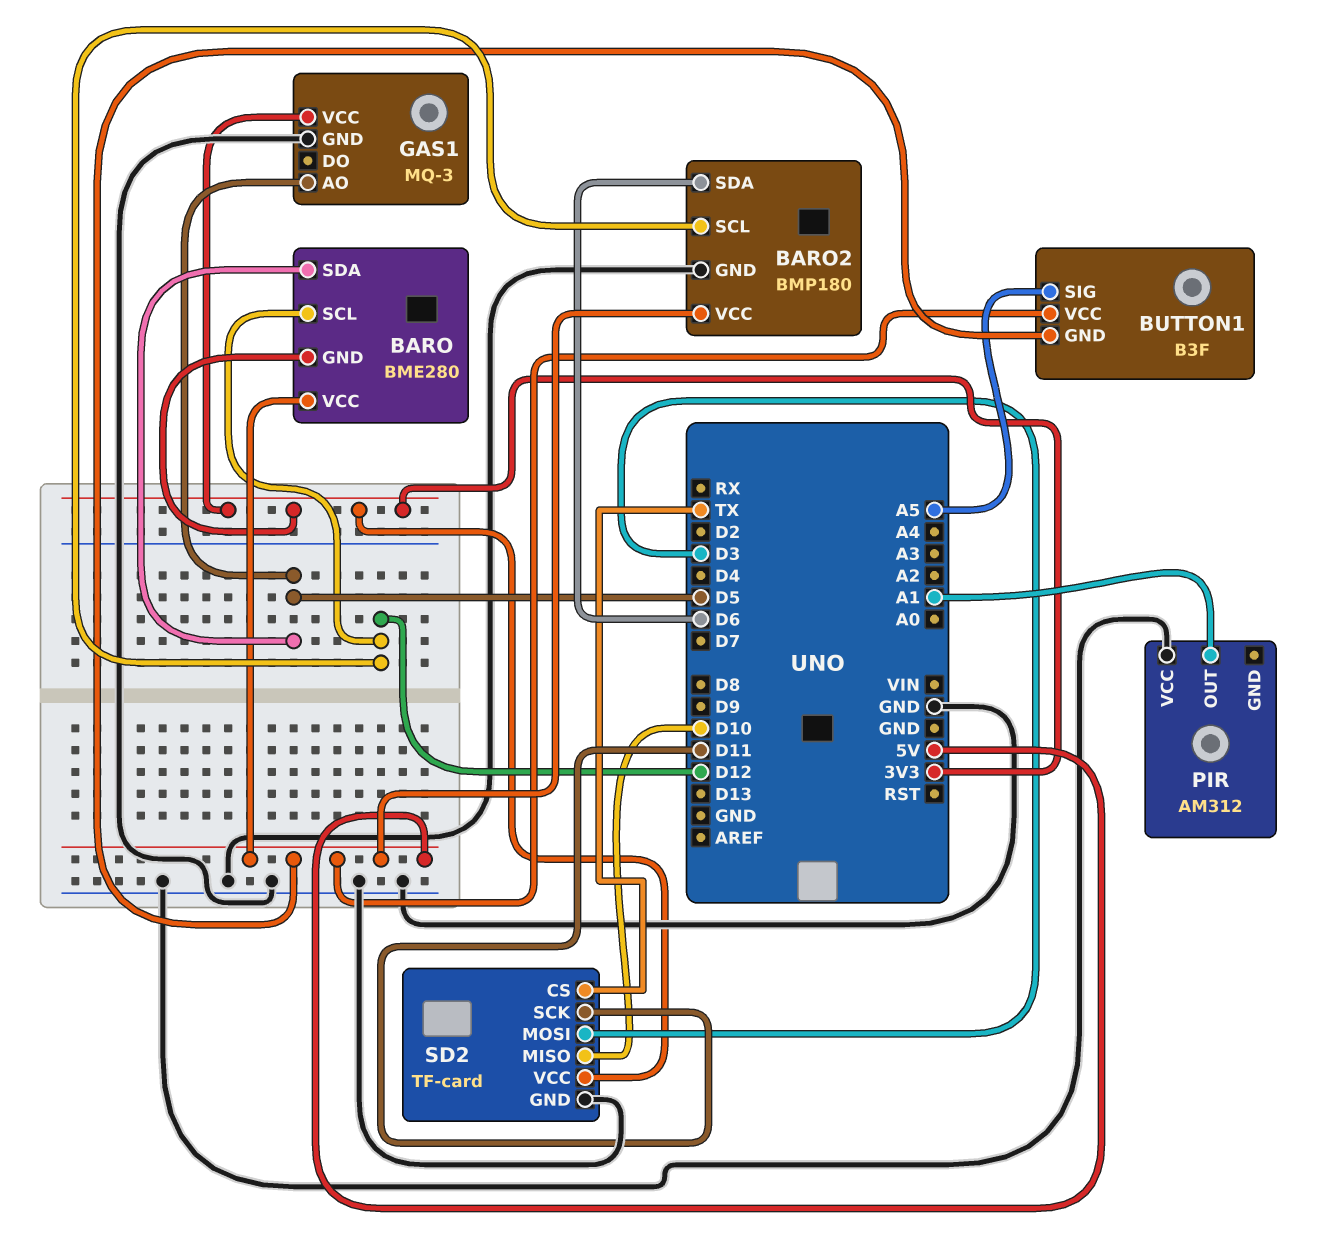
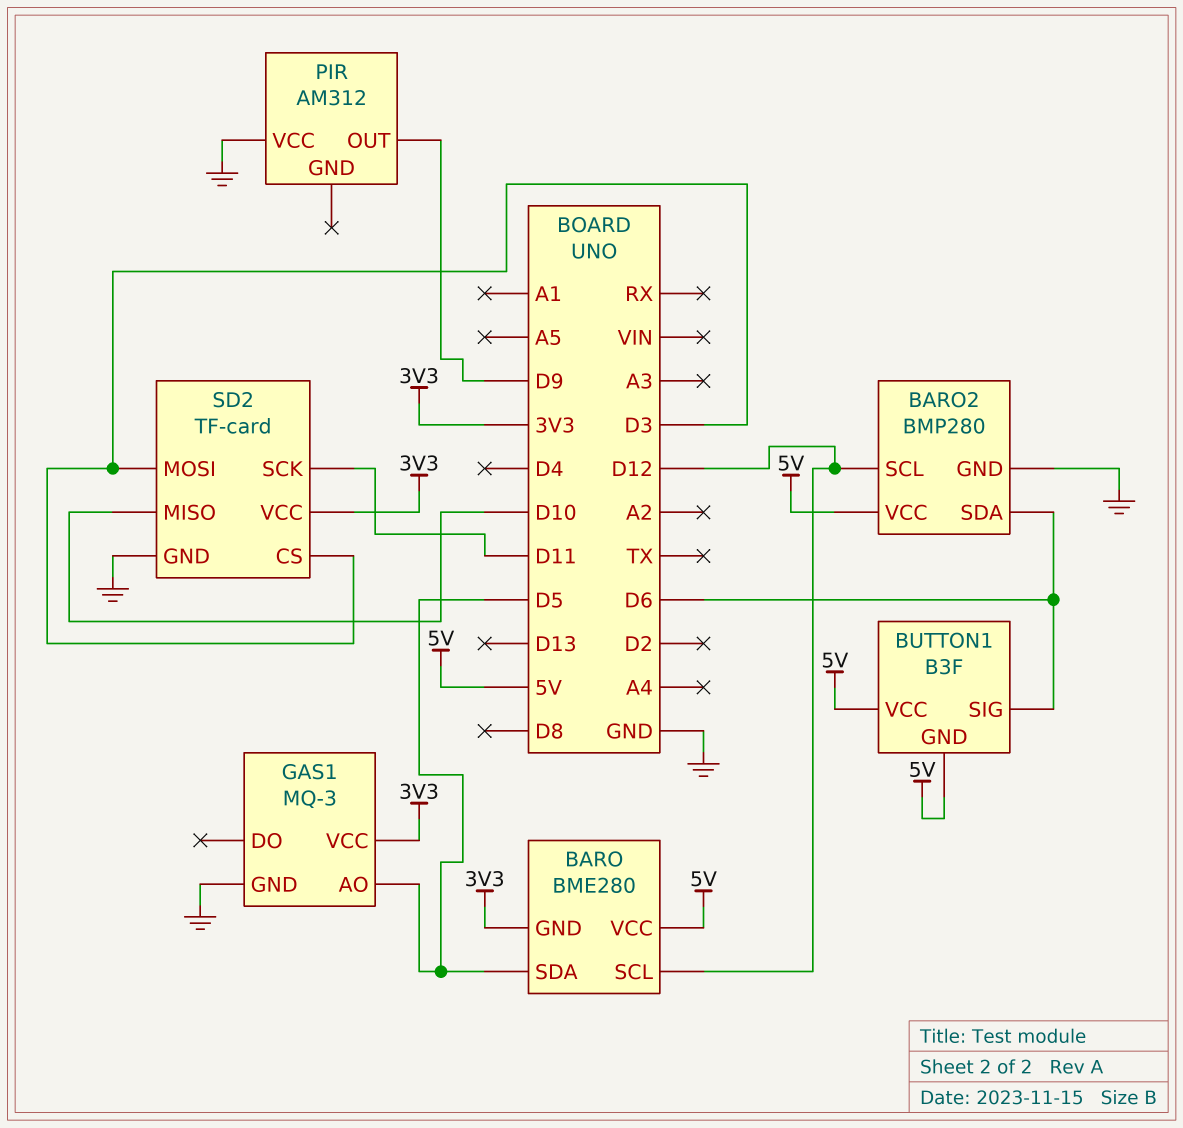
BARO2: BMP180 -> BMP280
BUTTON1 pin SIG: A5 -> D6
PIR pin OUT: A1 -> D9
SD2 pin CS: TX -> D3

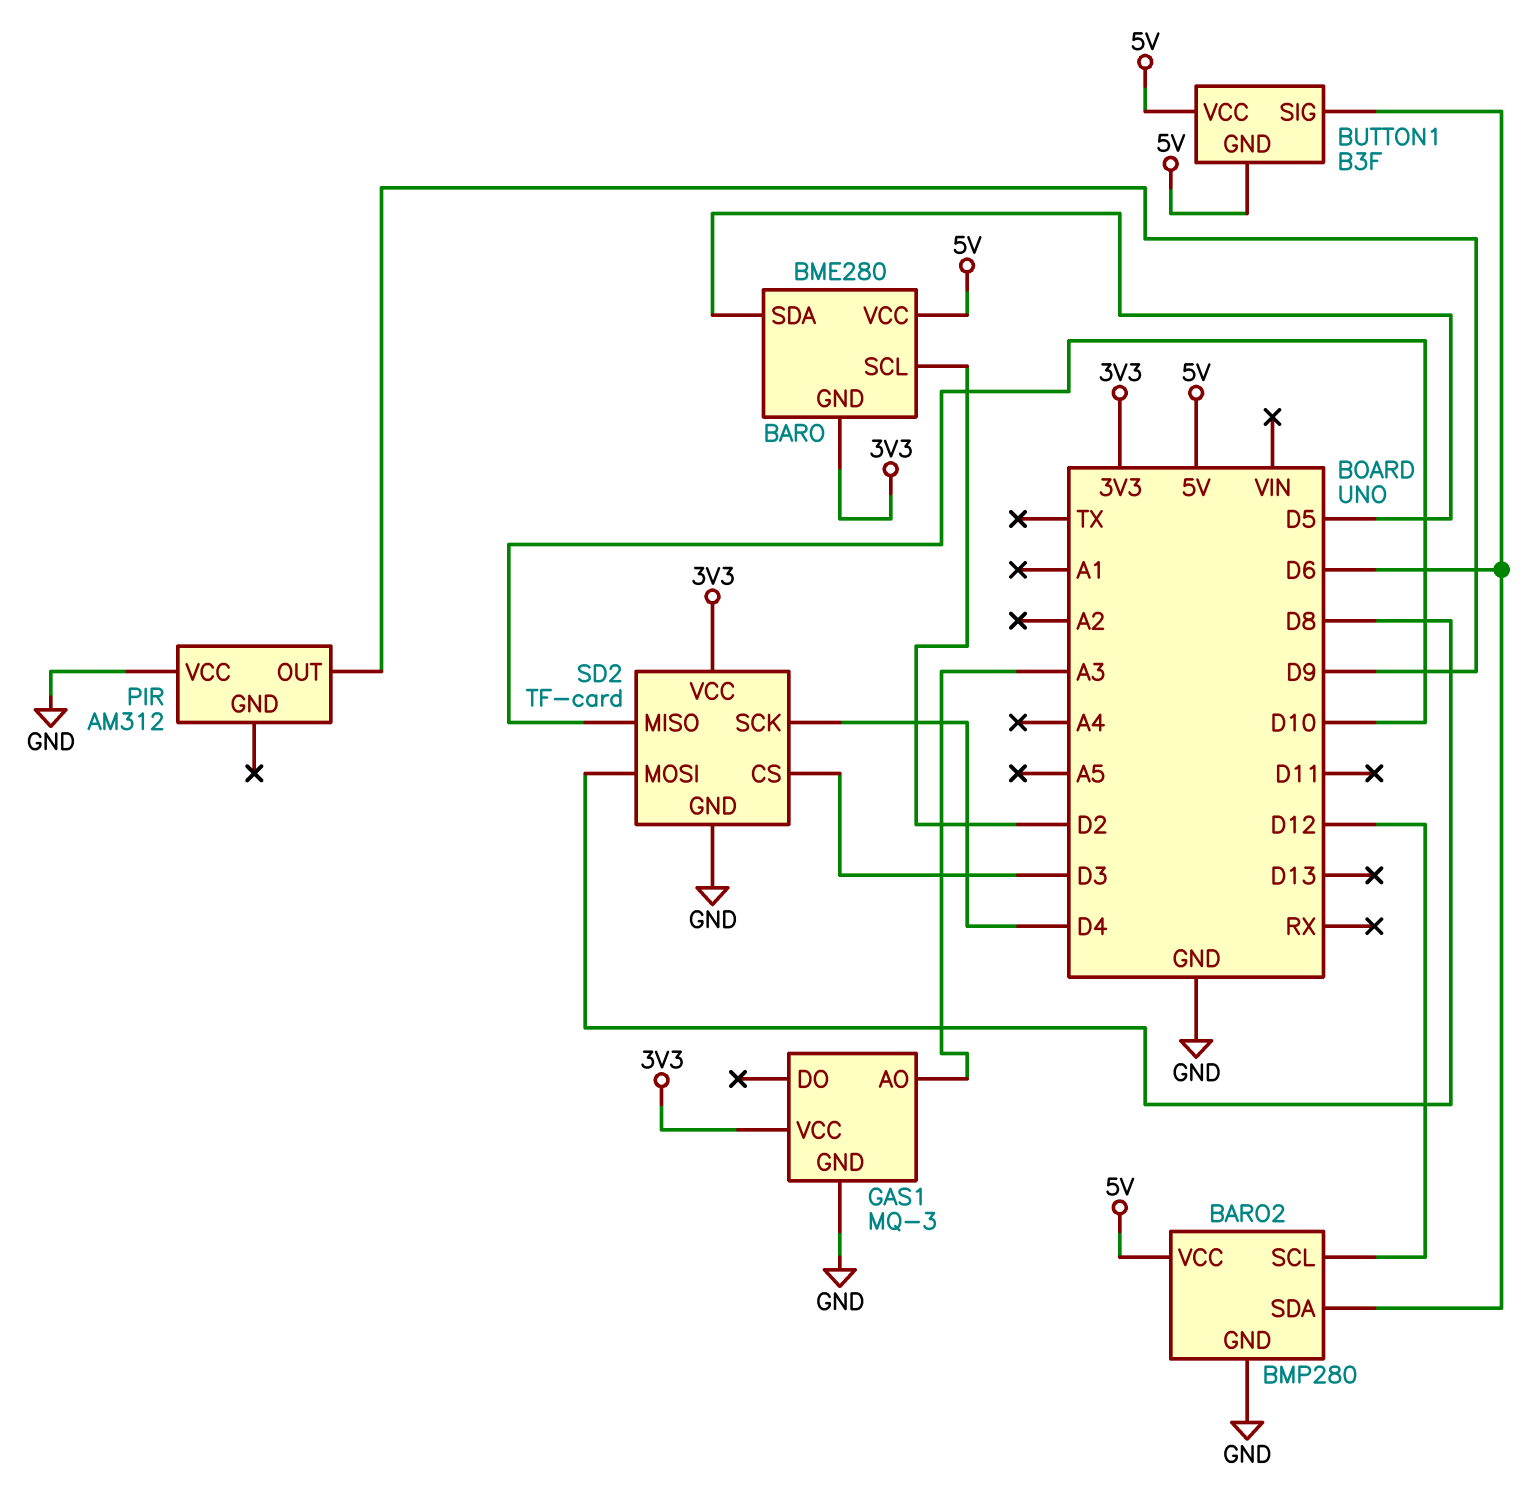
BARO pin SCL: D12 -> D2
GAS1 pin AO: D5 -> A3
SD2 pin MOSI: D3 -> D8
SD2 pin SCK: D11 -> D4

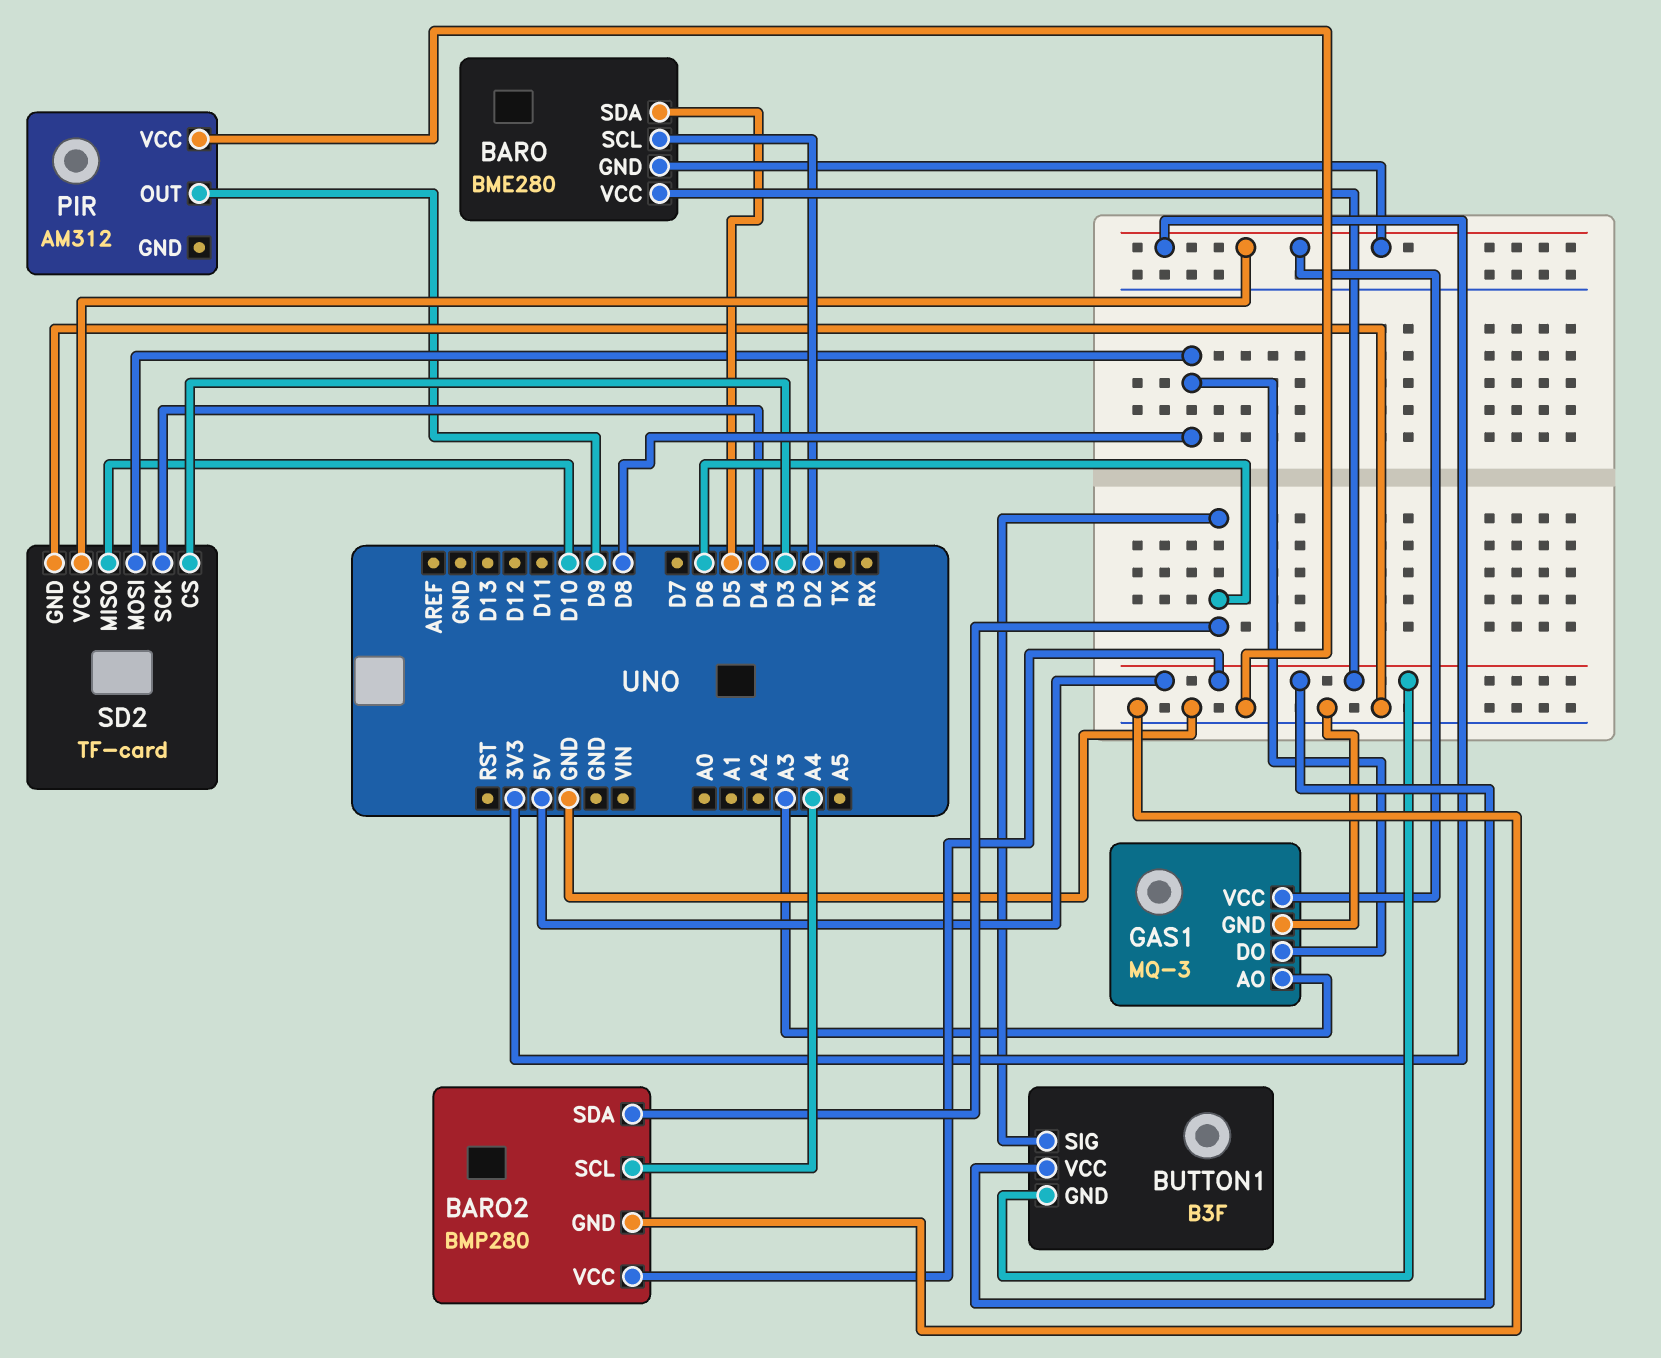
BARO2 pin SCL: D12 -> A4
GAS1 pin DO: none -> D8

